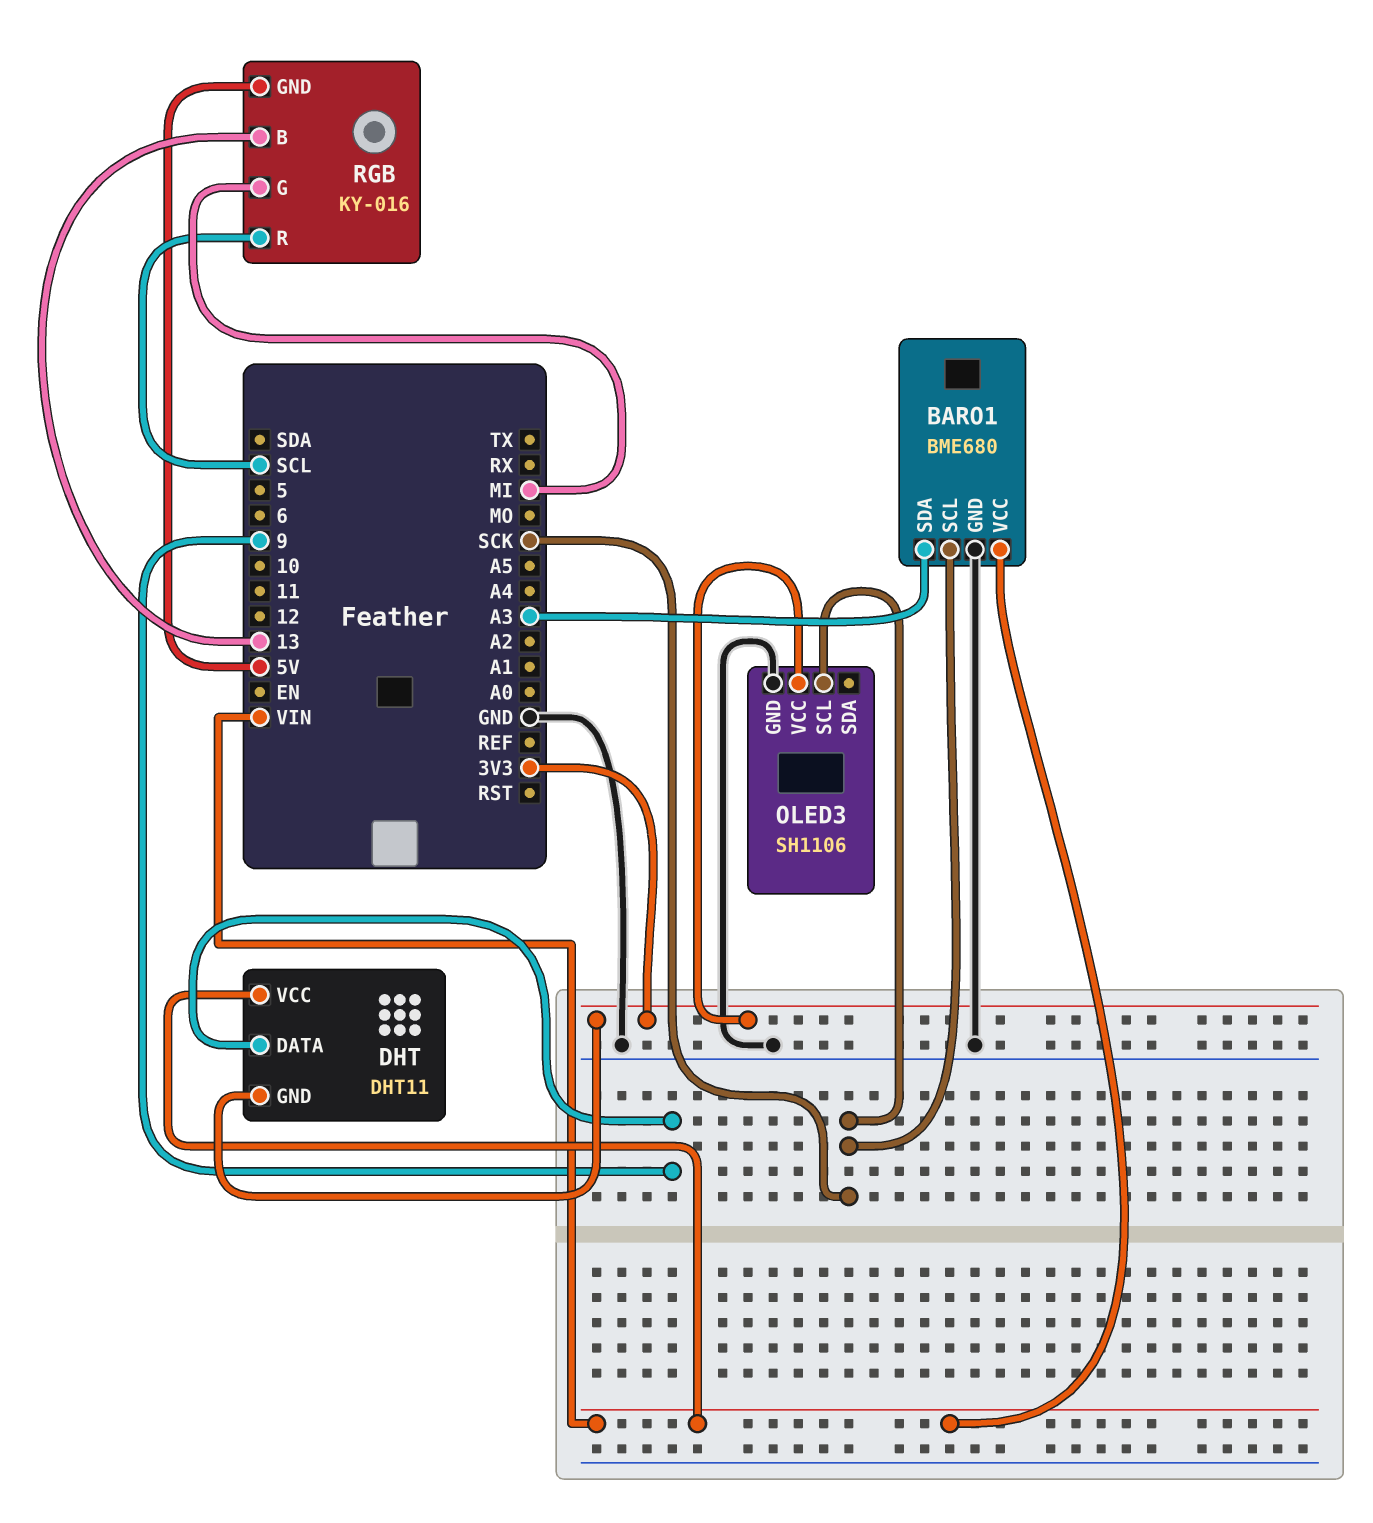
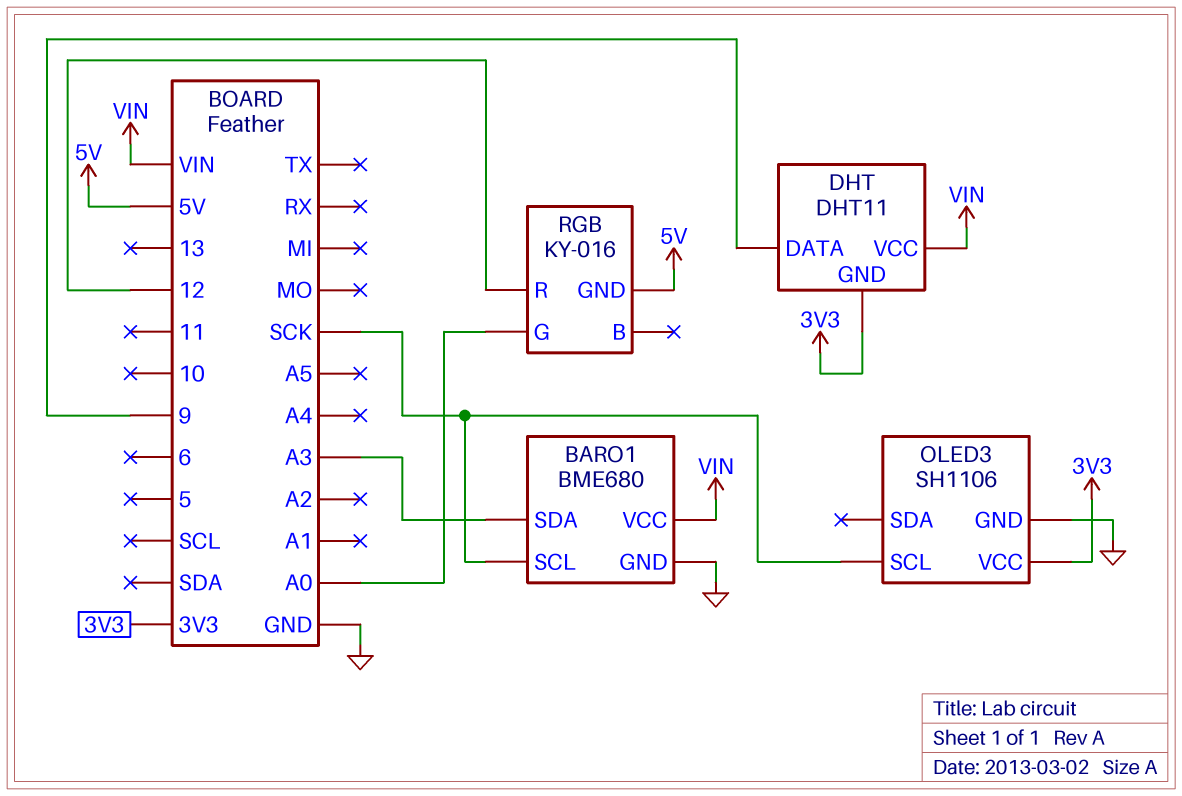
RGB pin B: 13 -> none
RGB pin G: MI -> A0
RGB pin R: SCL -> 12

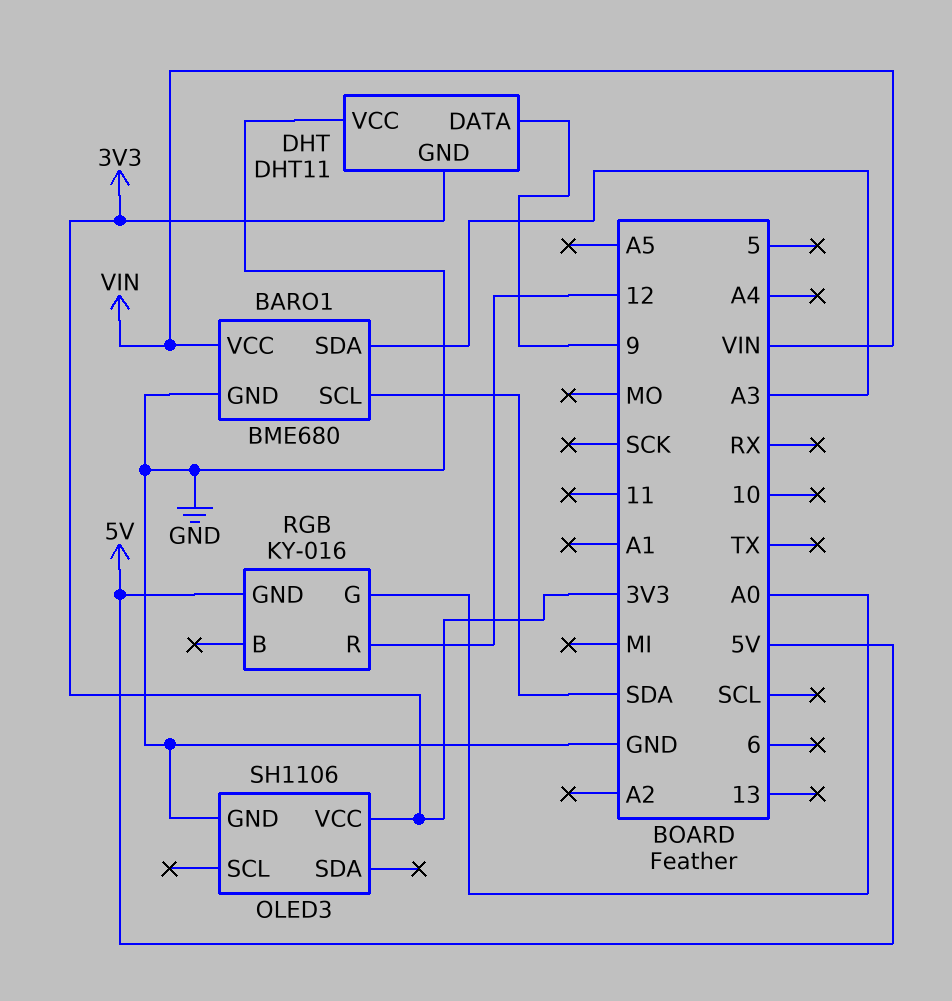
BARO1 pin SCL: SCK -> SDA
DHT pin VCC: VIN -> GND
OLED3 pin SCL: SCK -> none

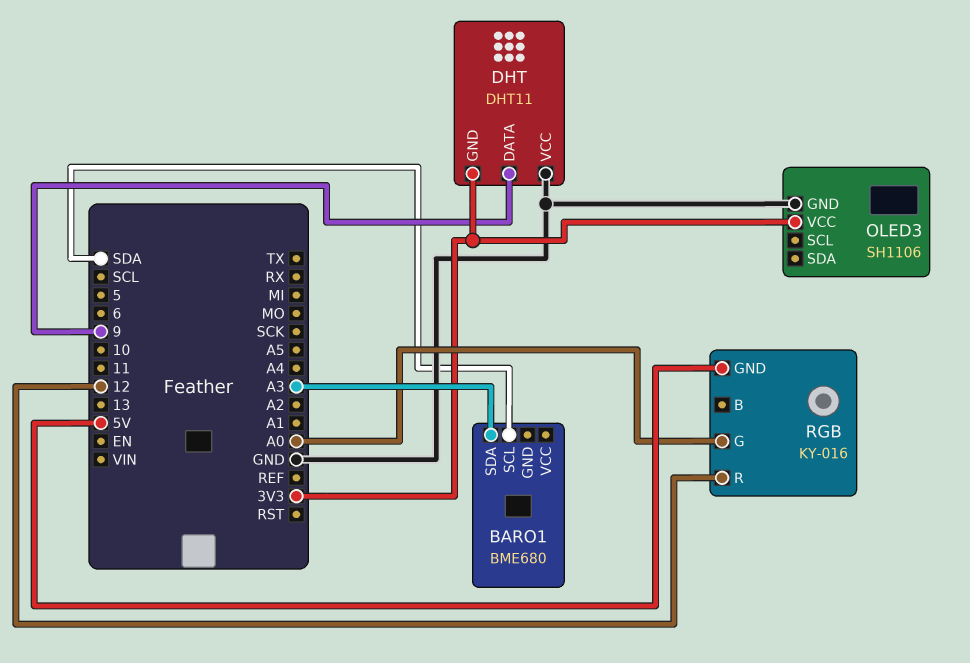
BARO1 pin GND: GND -> none
BARO1 pin VCC: VIN -> none

